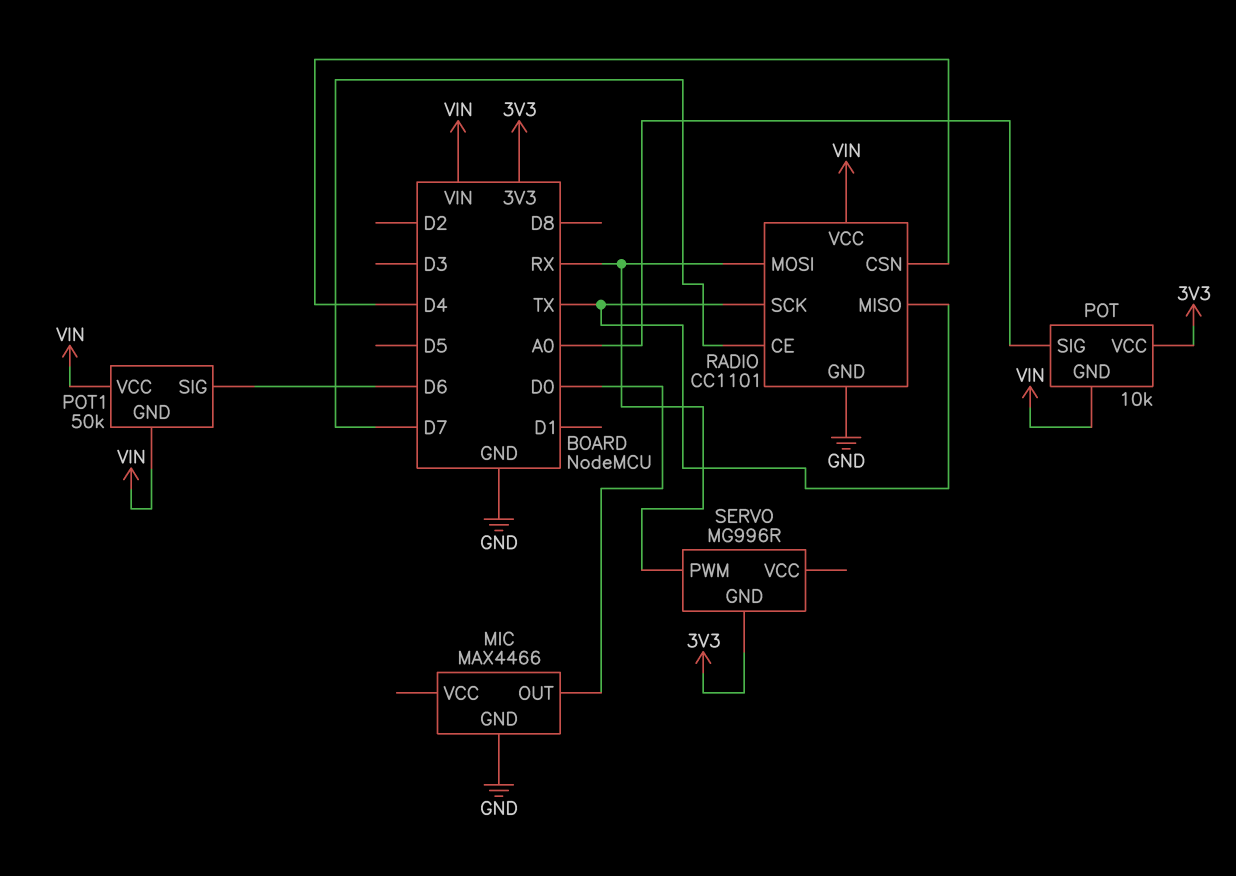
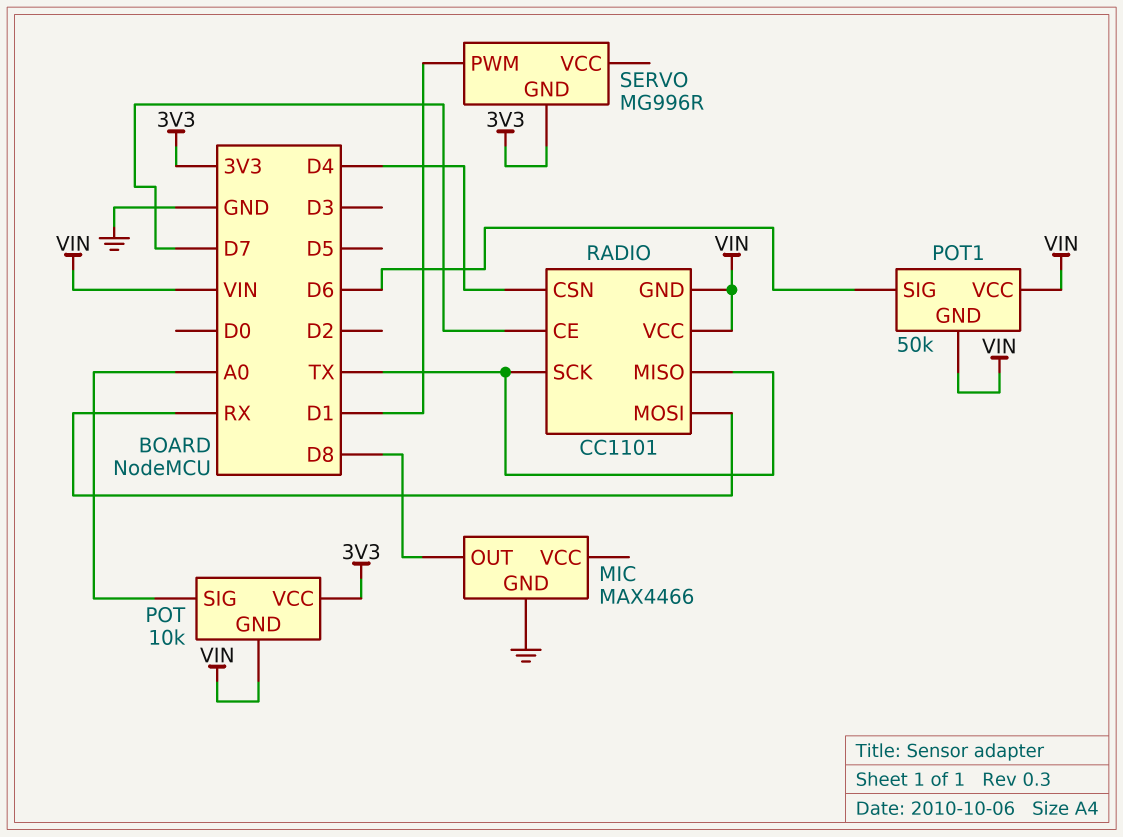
MIC pin OUT: D0 -> D8
RADIO pin GND: GND -> VIN
SERVO pin PWM: RX -> D1

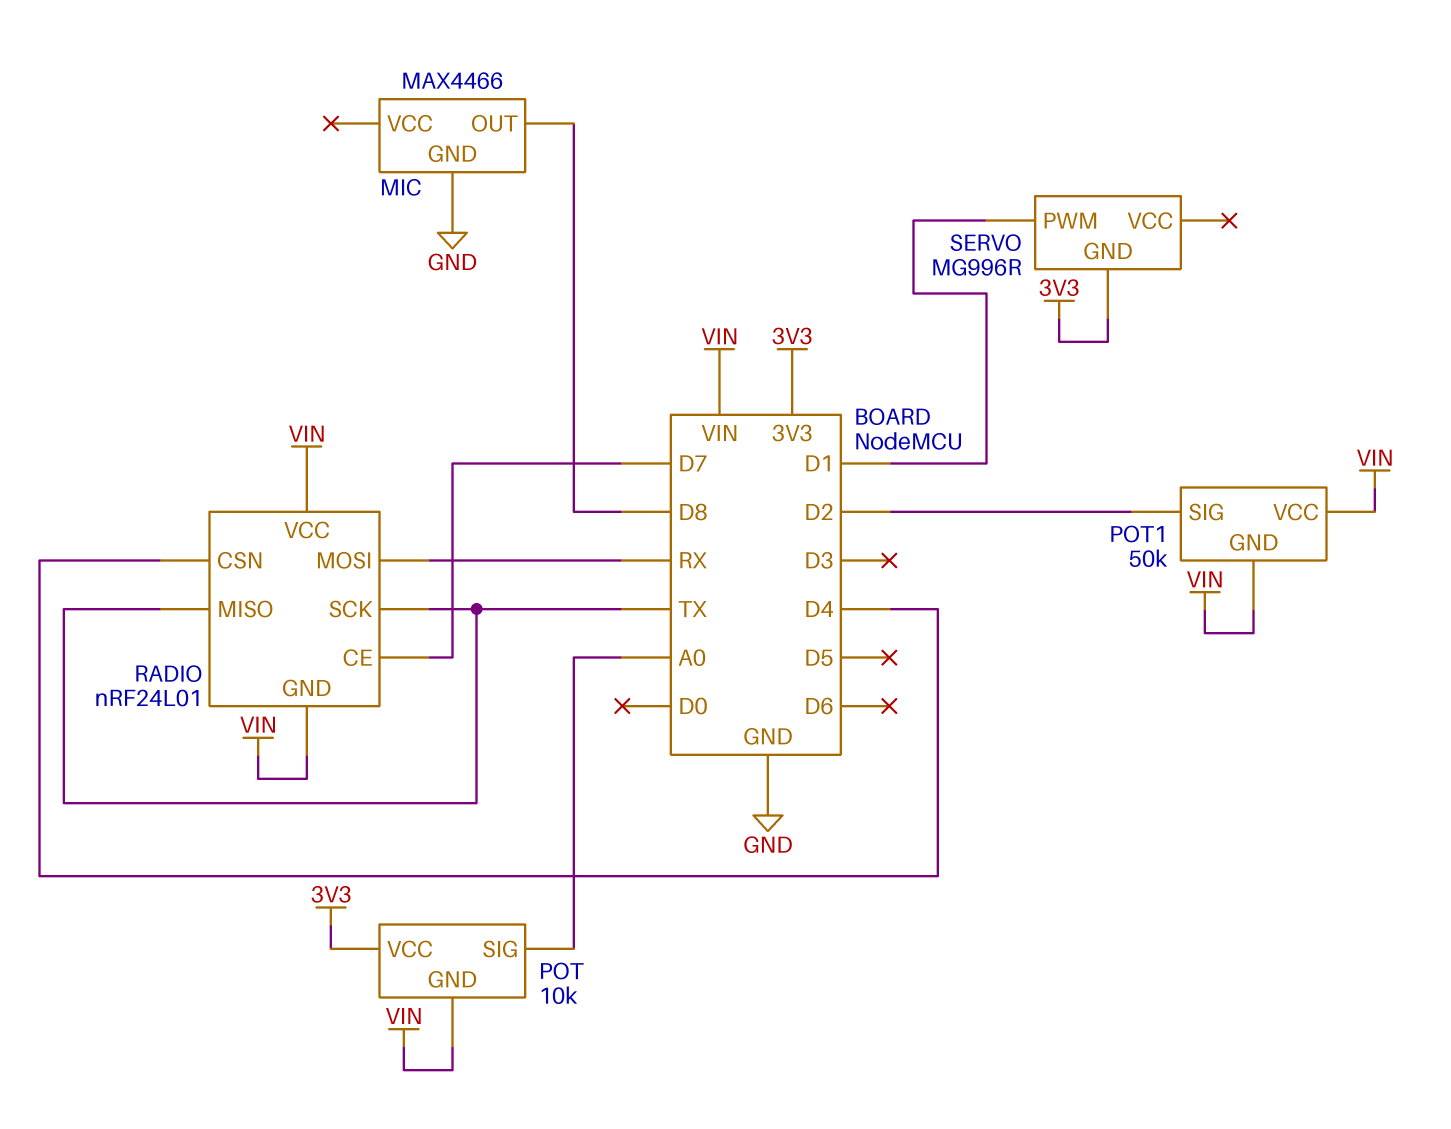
POT1 pin SIG: D6 -> D2
RADIO: CC1101 -> nRF24L01

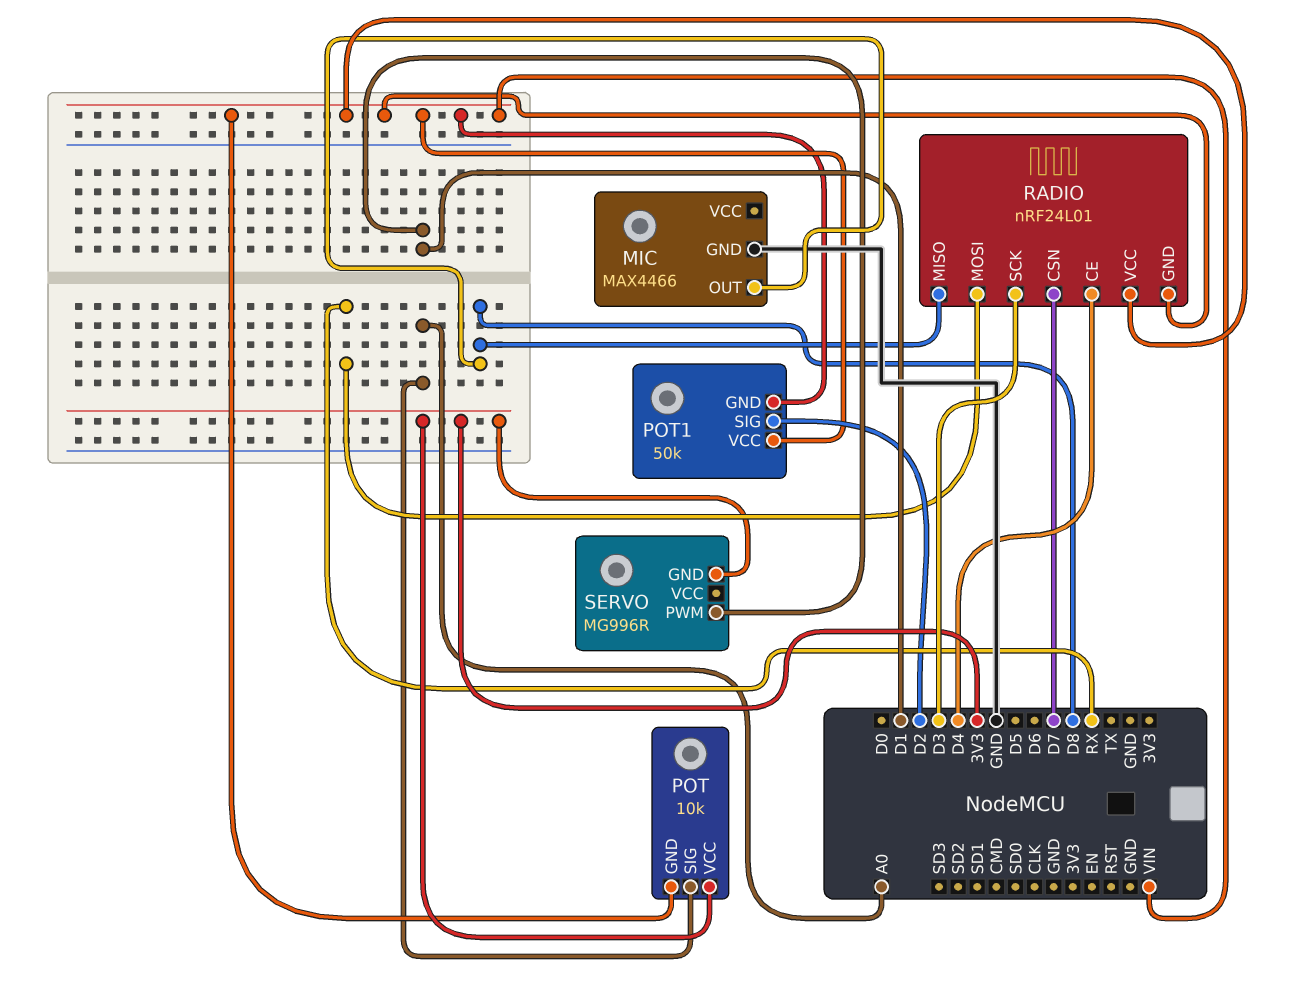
RADIO pin CE: D7 -> D4
RADIO pin CSN: D4 -> D7
RADIO pin MISO: TX -> D8
RADIO pin SCK: TX -> D3

